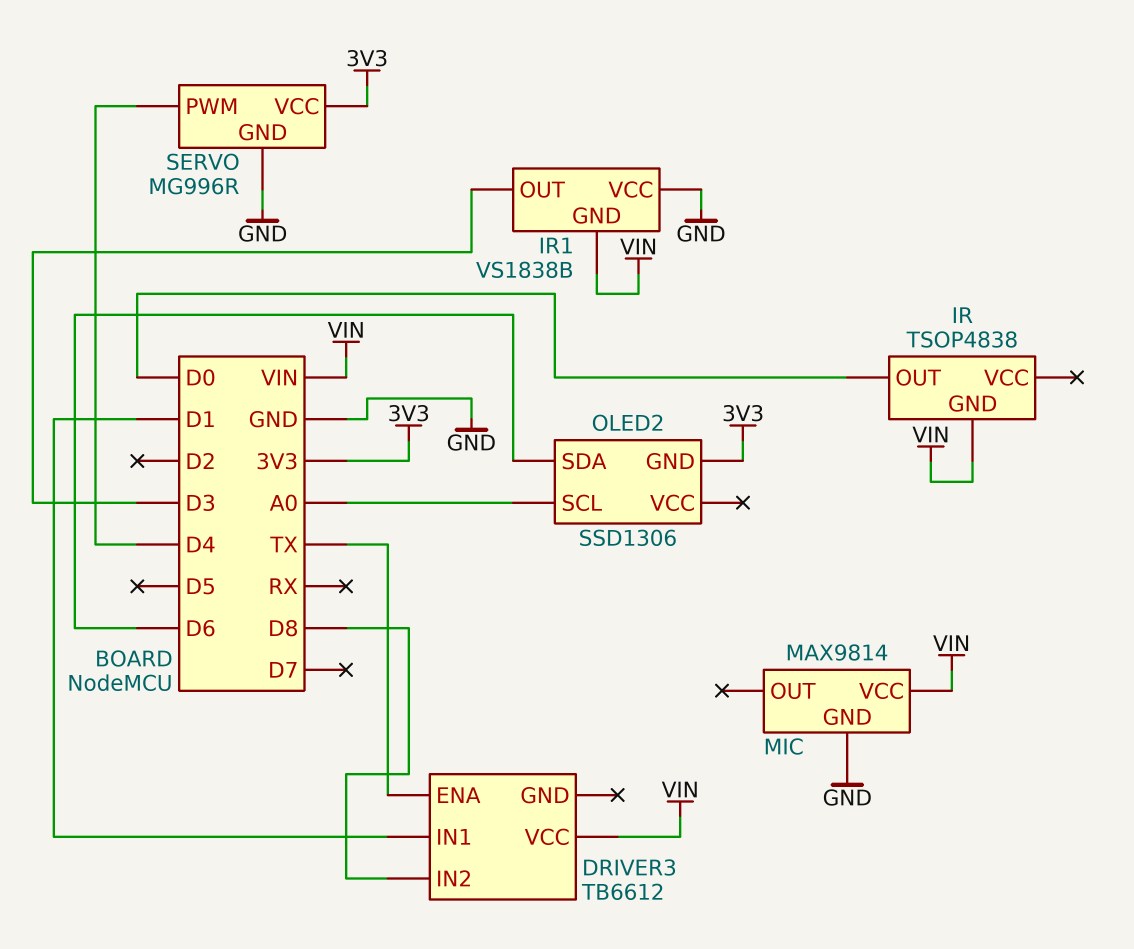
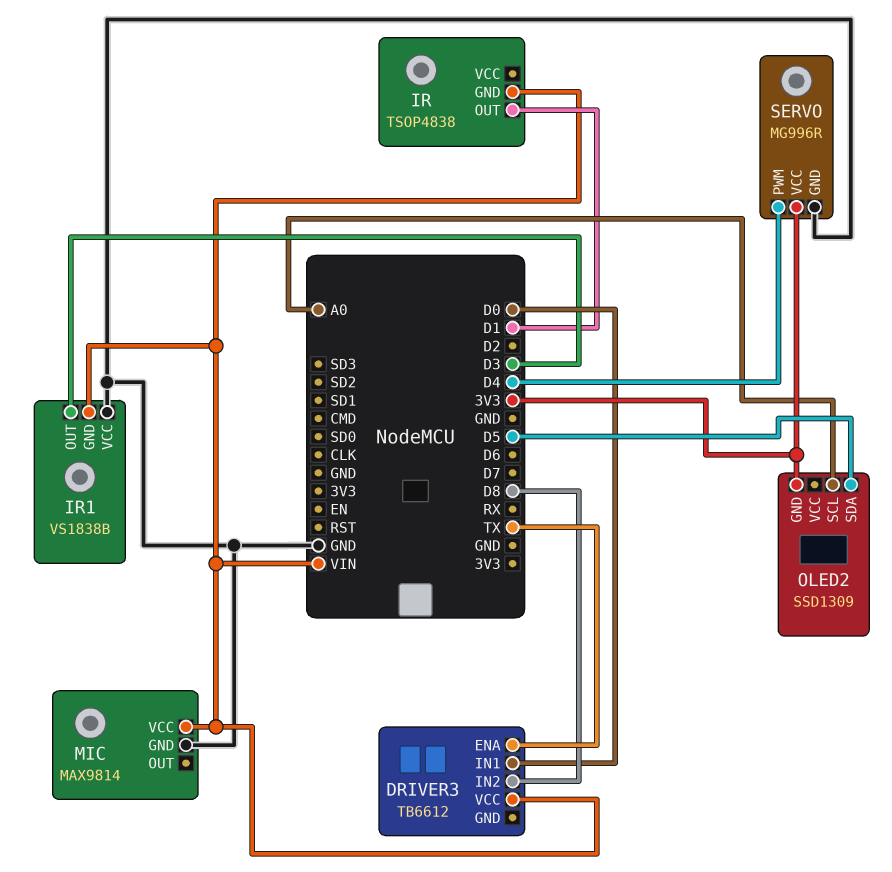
DRIVER3 pin IN1: D1 -> D0
IR pin OUT: D0 -> D1
OLED2: SSD1306 -> SSD1309
OLED2 pin SDA: D6 -> D5

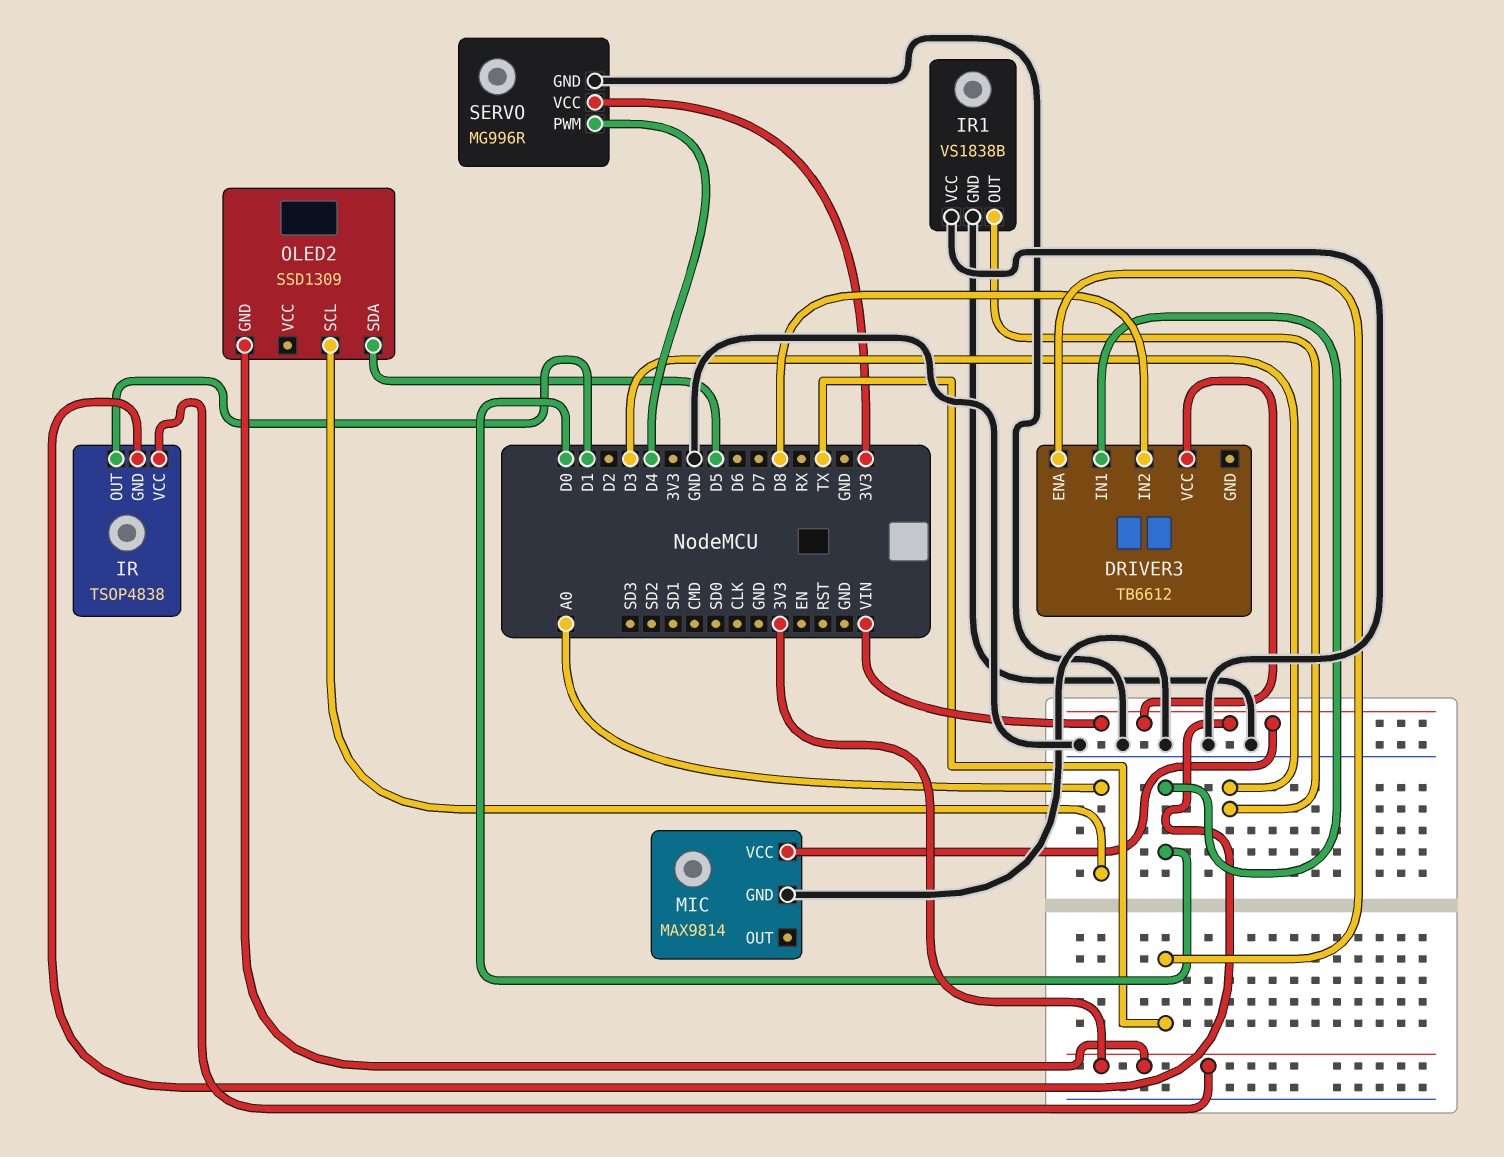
IR pin VCC: none -> 3V3
IR1 pin GND: VIN -> GND

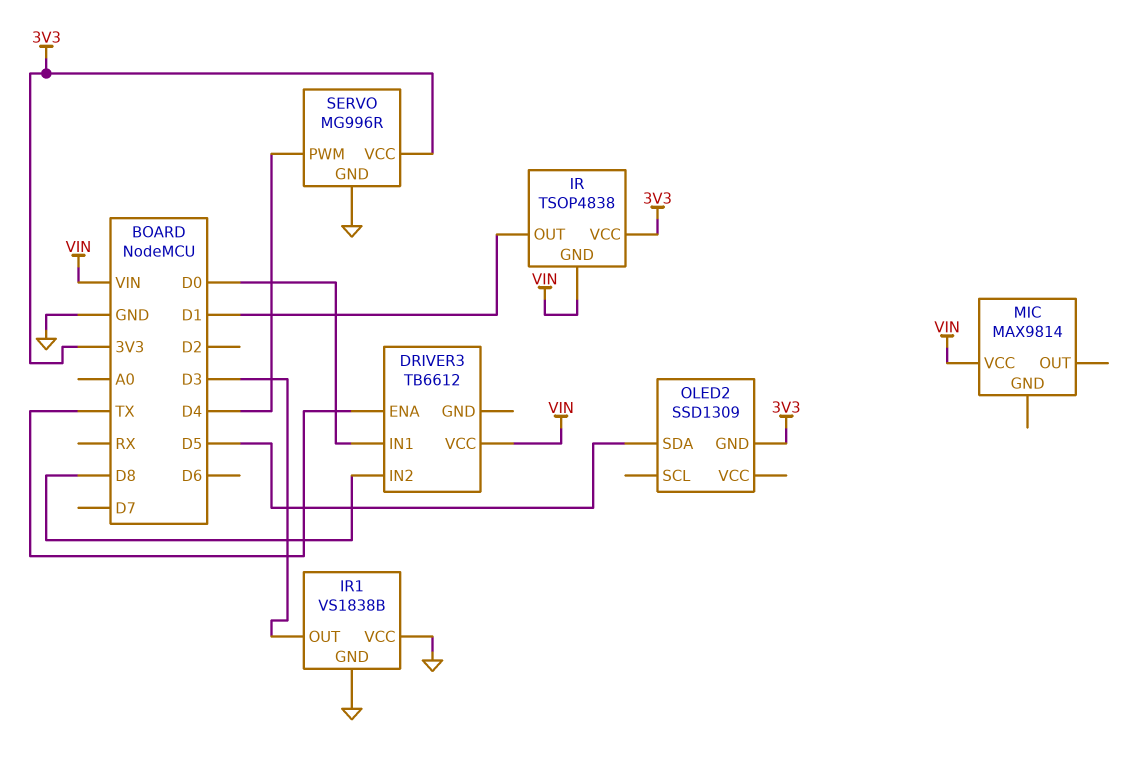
MIC pin GND: GND -> none
OLED2 pin SCL: A0 -> none

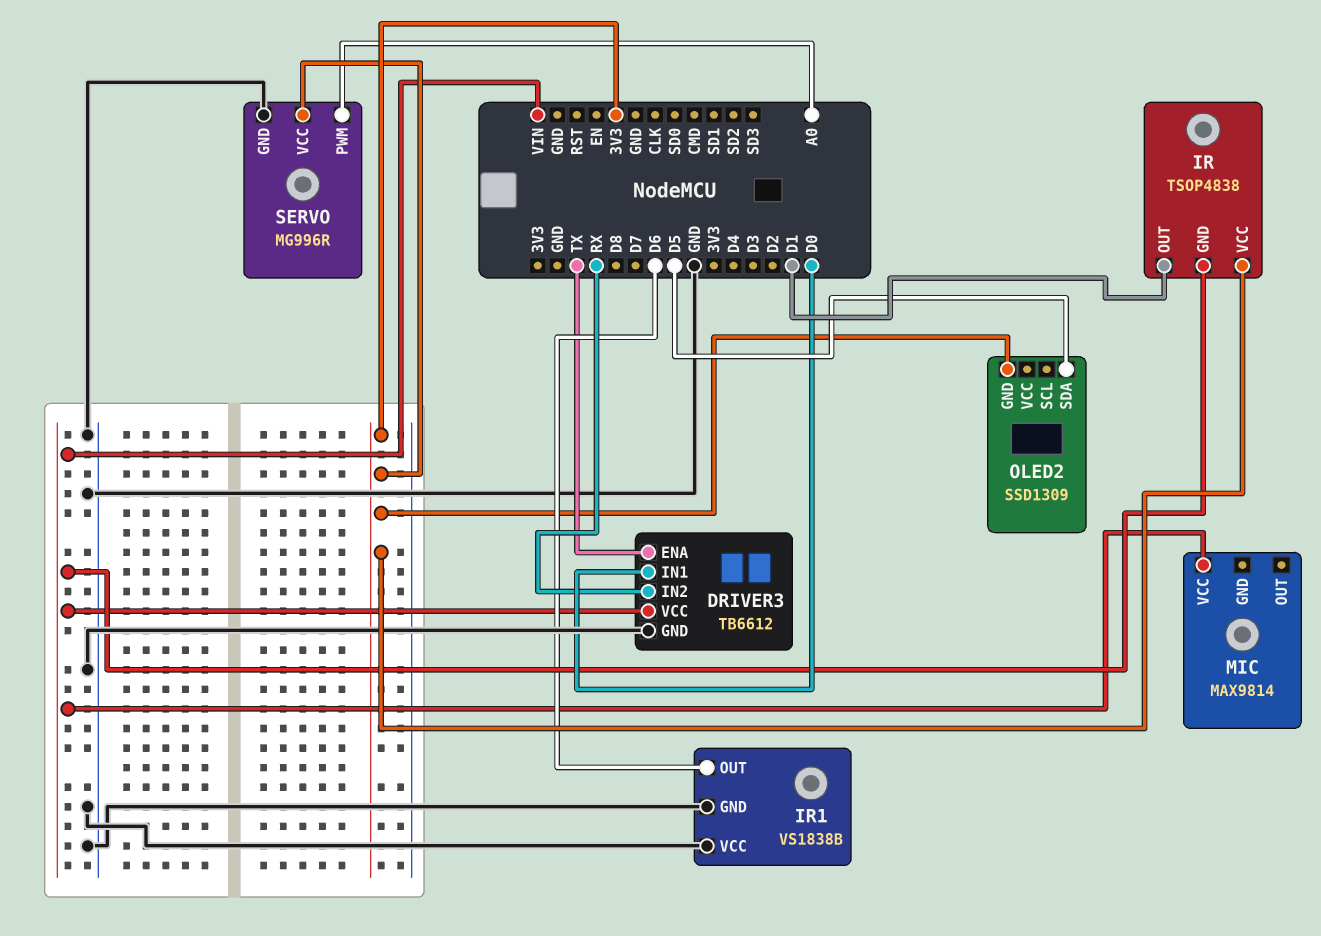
DRIVER3 pin GND: none -> GND
DRIVER3 pin IN2: D8 -> RX
IR1 pin OUT: D3 -> D6
SERVO pin PWM: D4 -> A0

